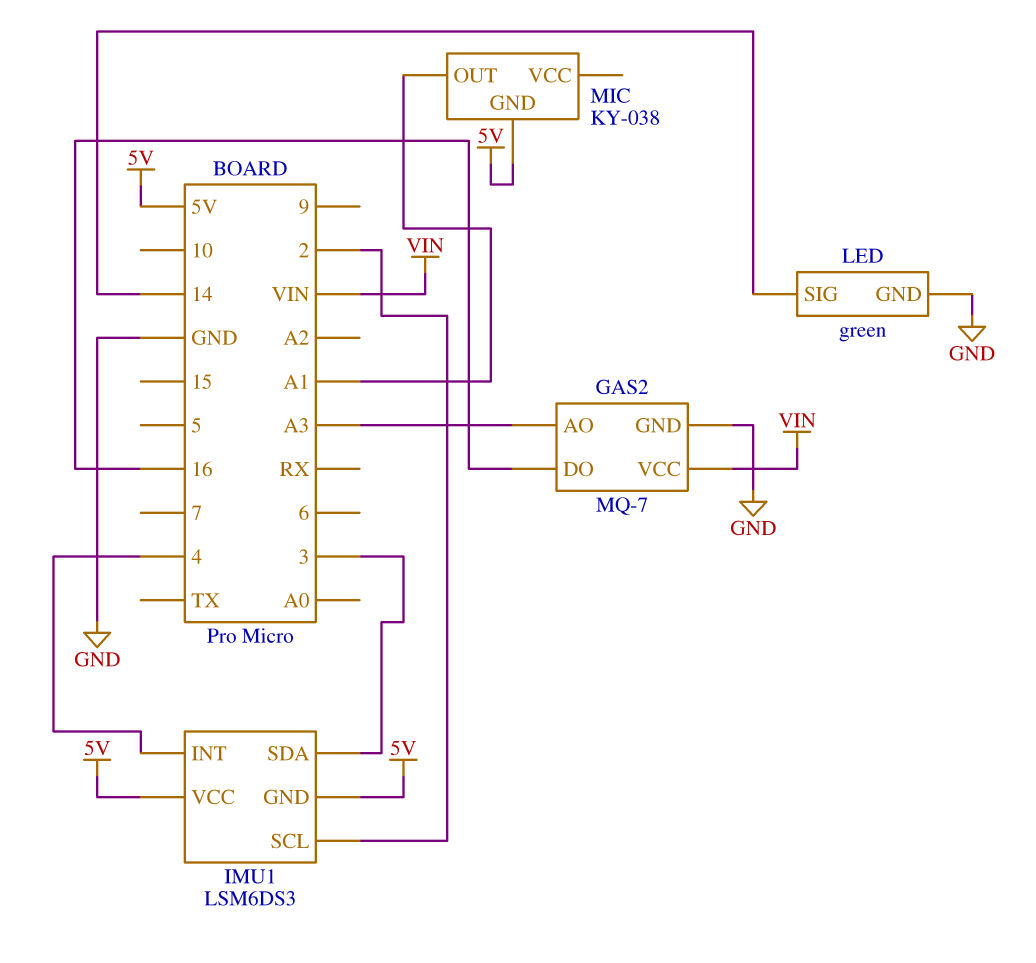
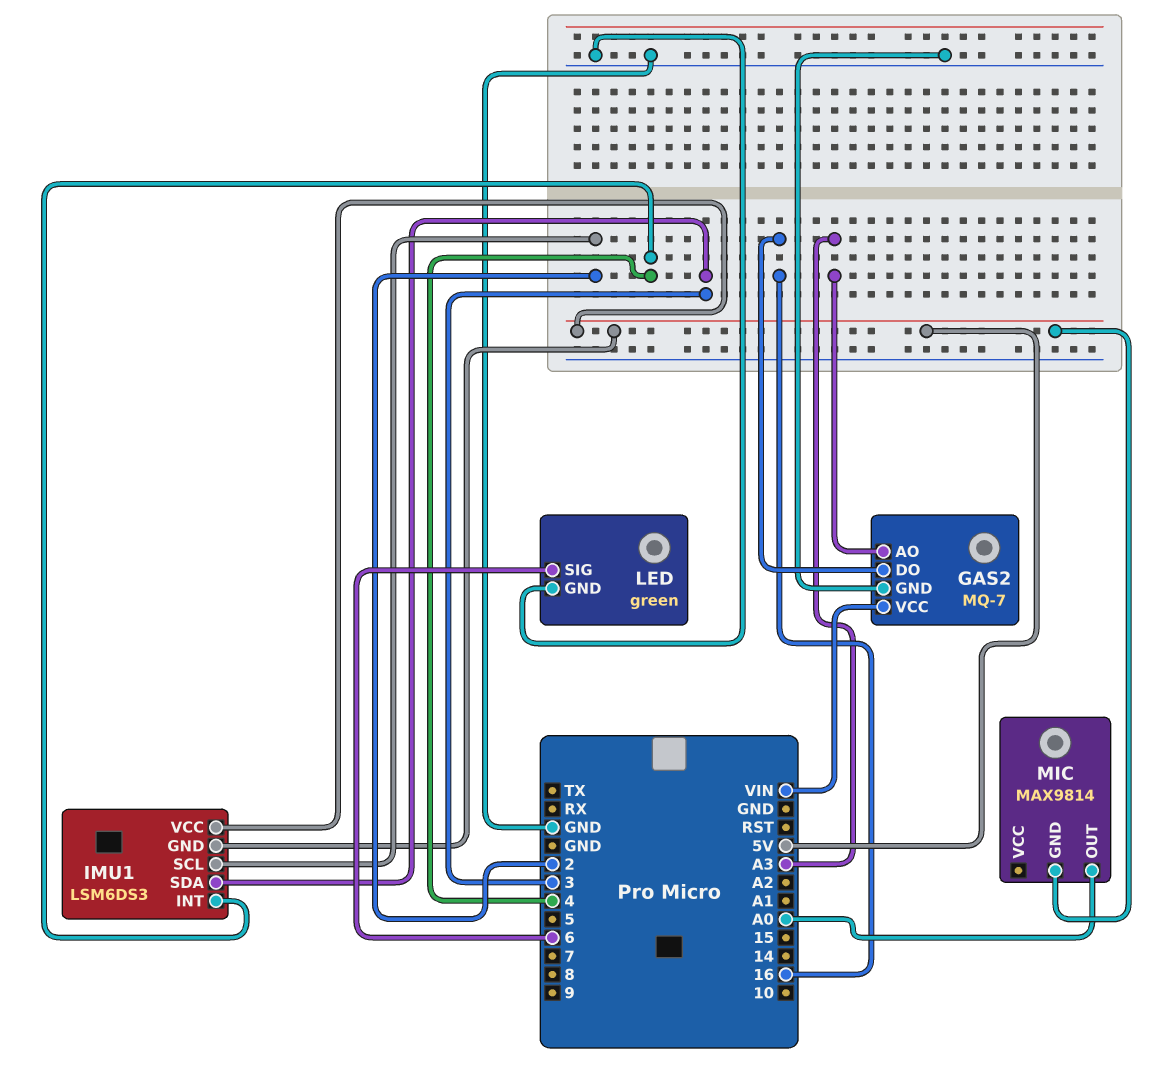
LED pin SIG: 14 -> 6
MIC: KY-038 -> MAX9814
MIC pin OUT: A1 -> A0

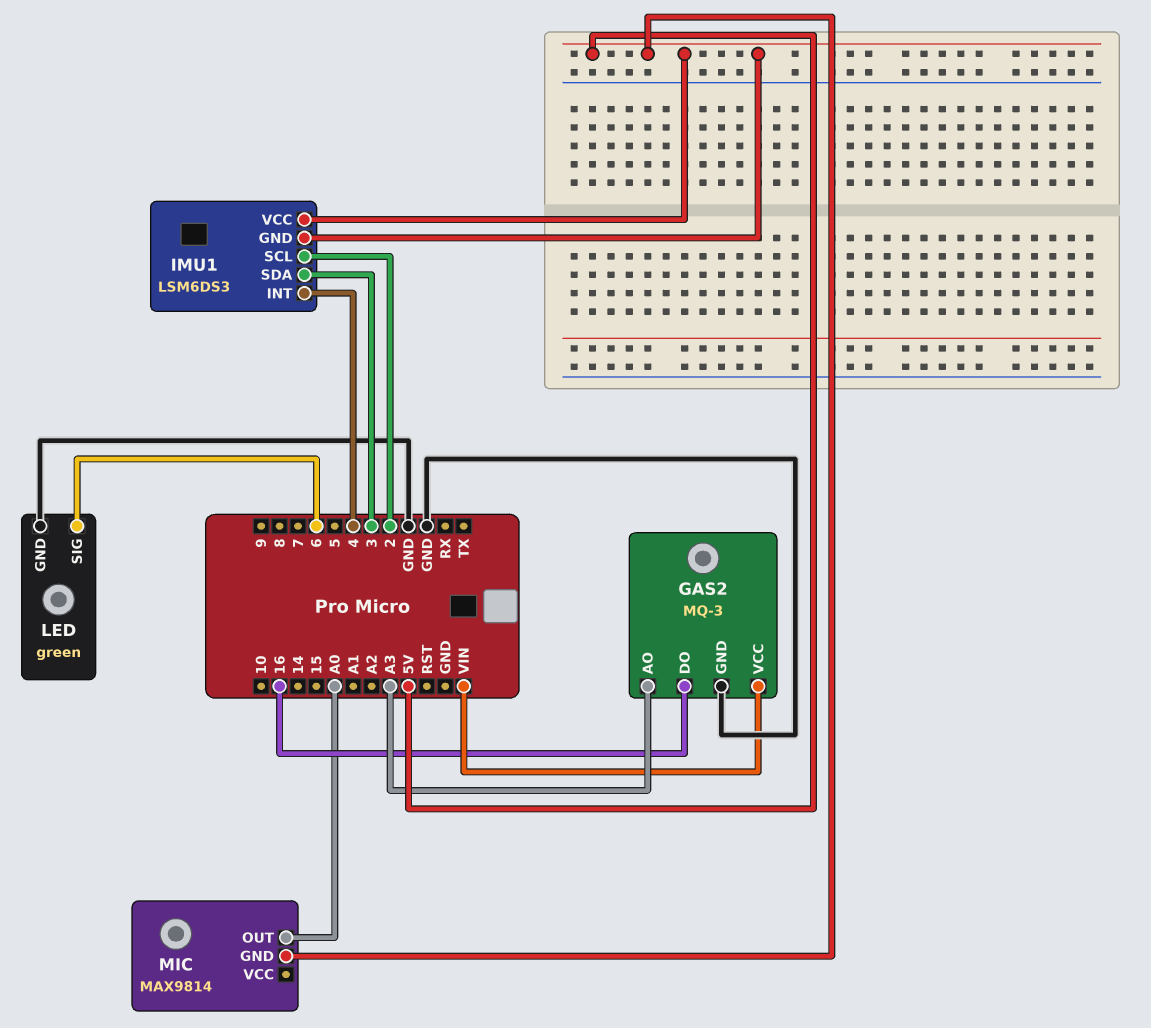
GAS2: MQ-7 -> MQ-3

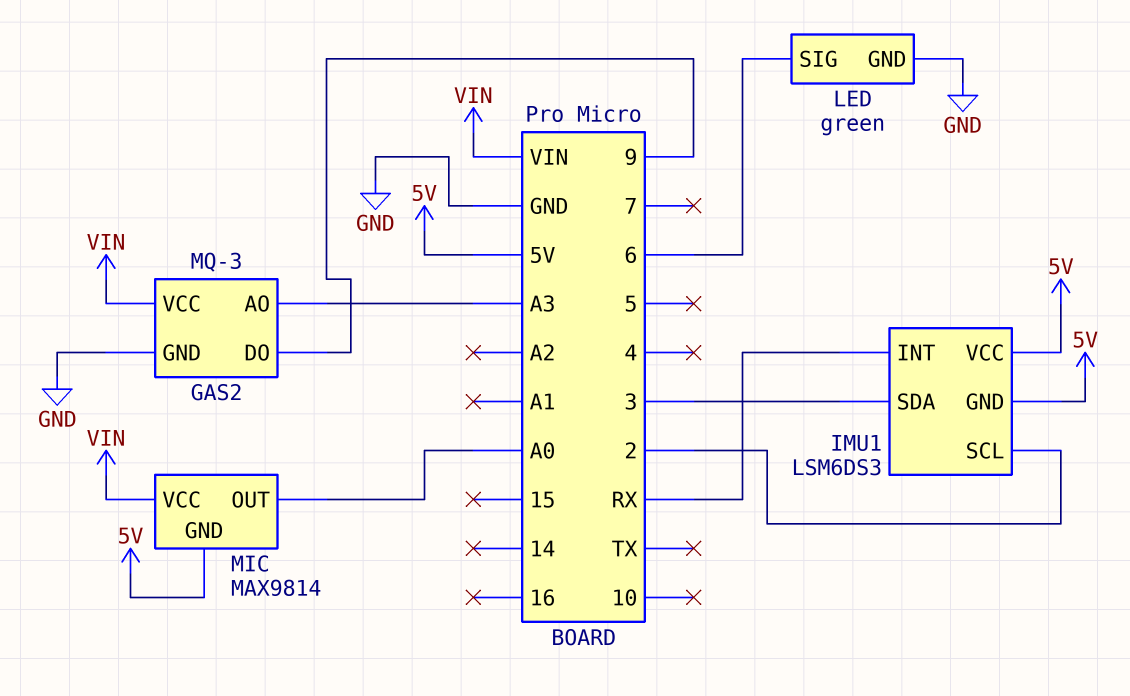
GAS2 pin DO: 16 -> 9
IMU1 pin INT: 4 -> RX
MIC pin VCC: none -> VIN

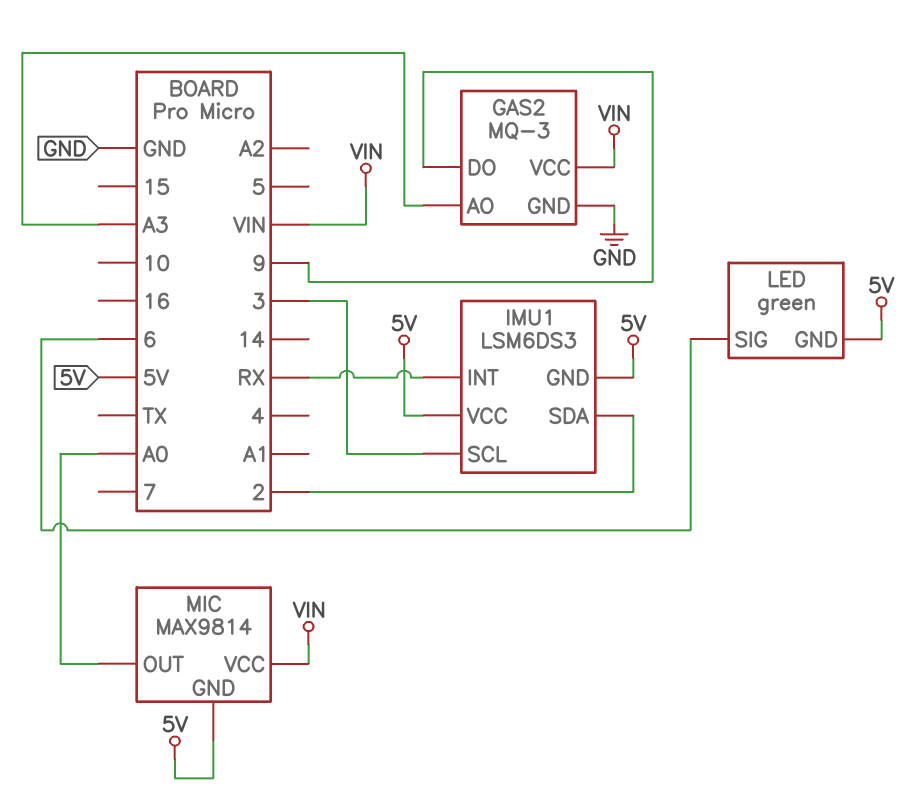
IMU1 pin SCL: 2 -> 3
IMU1 pin SDA: 3 -> 2
LED pin GND: GND -> 5V

